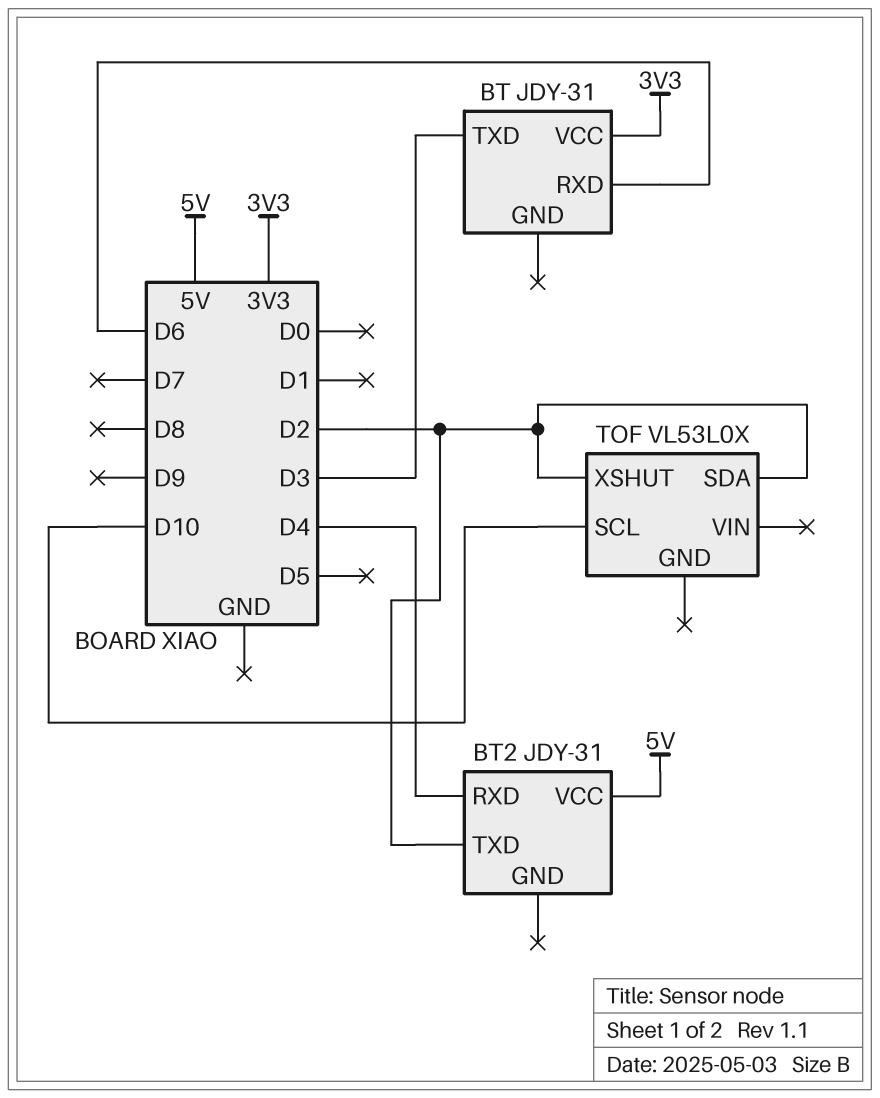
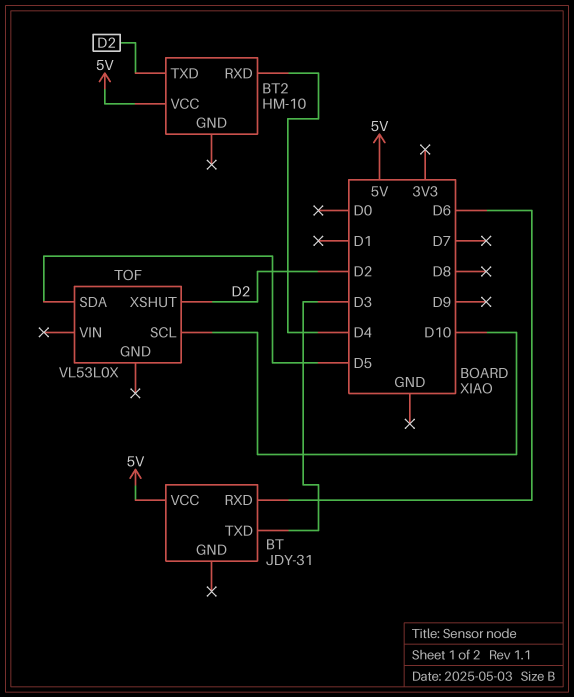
BT pin VCC: 3V3 -> 5V
BT2: JDY-31 -> HM-10
TOF pin SDA: D2 -> D5

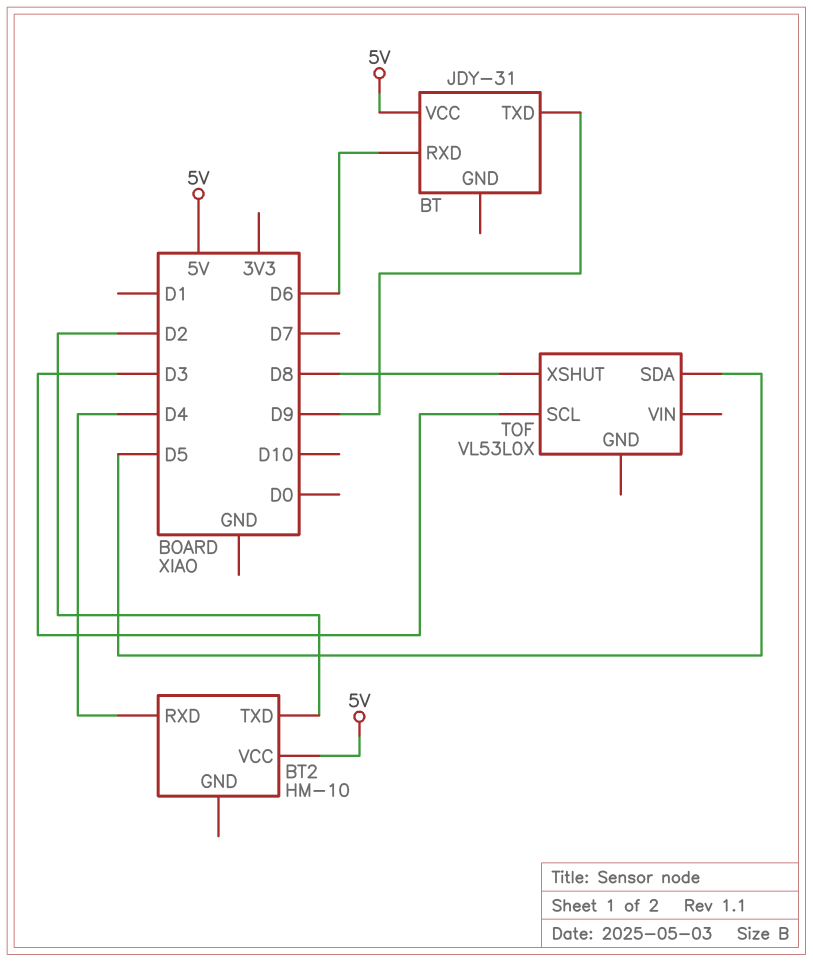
BT pin TXD: D3 -> D9
TOF pin SCL: D10 -> D3
TOF pin XSHUT: D2 -> D8

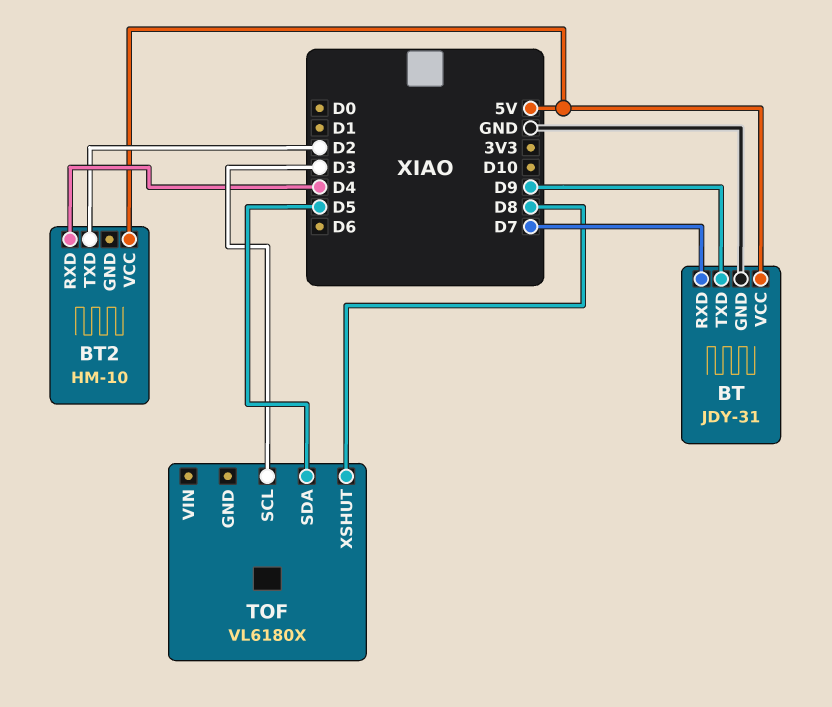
BT pin GND: none -> GND
BT pin RXD: D6 -> D7
TOF: VL53L0X -> VL6180X

